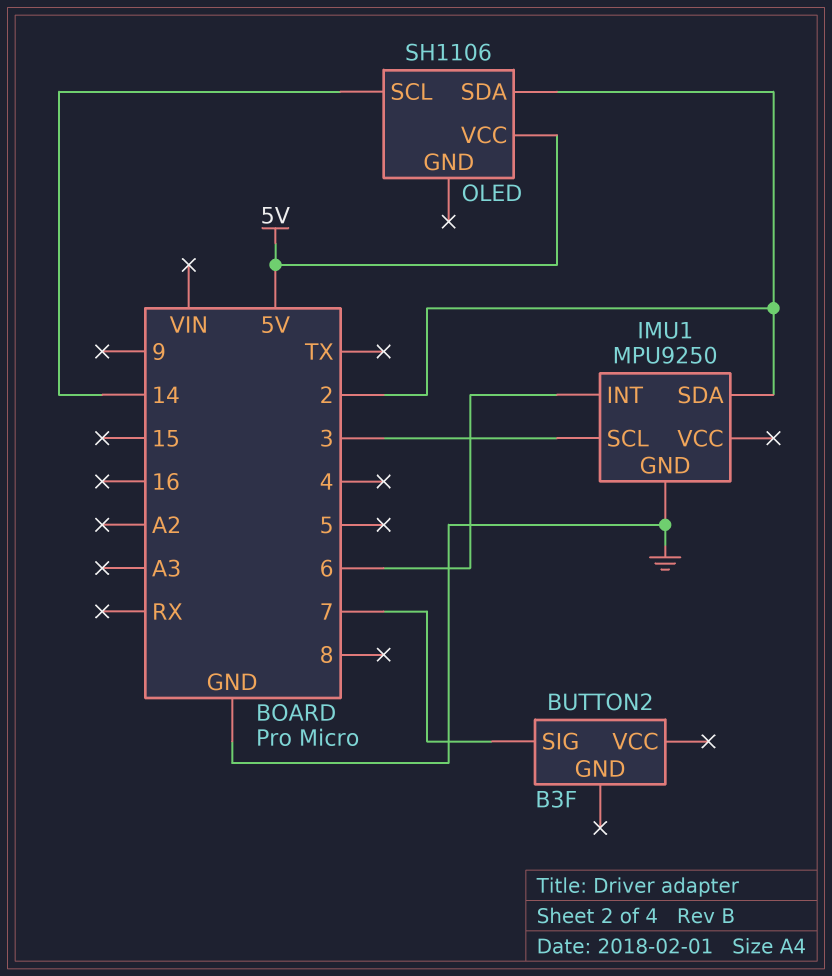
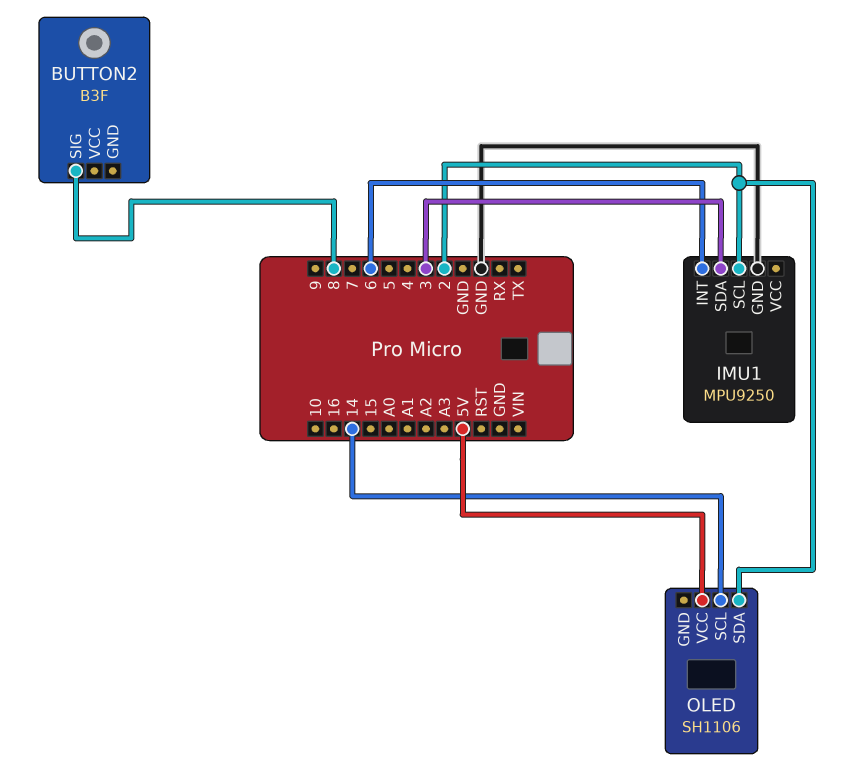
BUTTON2 pin SIG: 7 -> 8
IMU1 pin SCL: 3 -> 2
IMU1 pin SDA: 2 -> 3

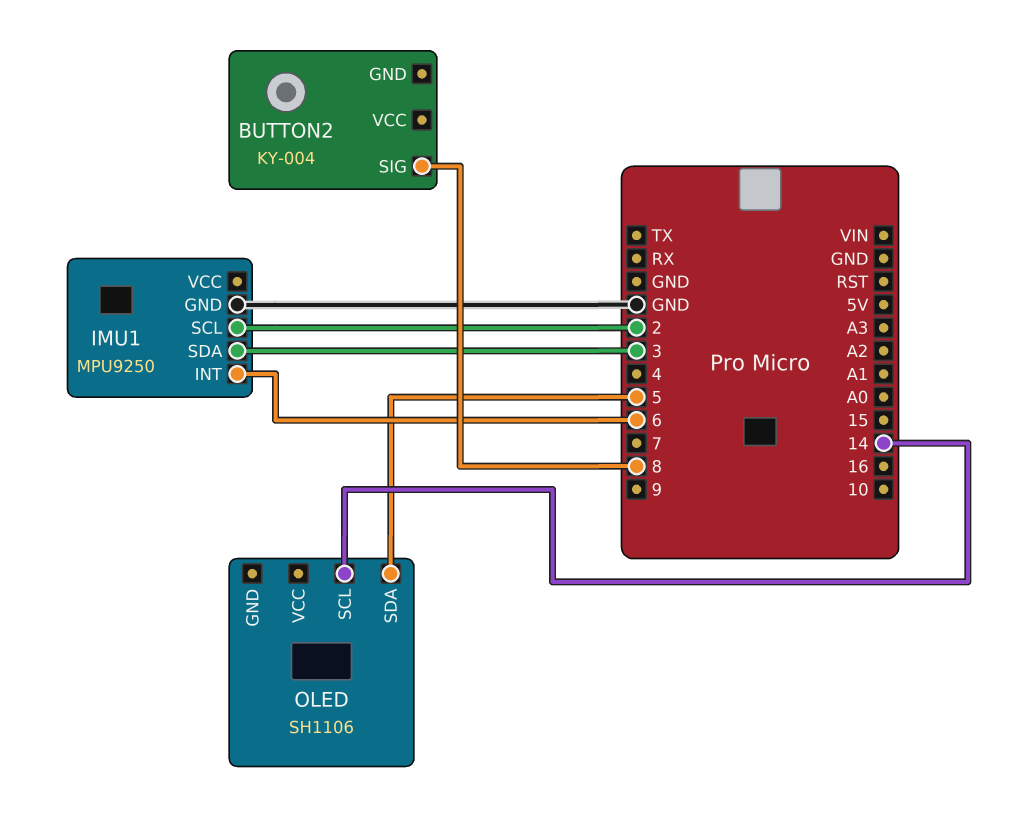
BUTTON2: B3F -> KY-004
OLED pin SDA: 2 -> 5
OLED pin VCC: 5V -> none

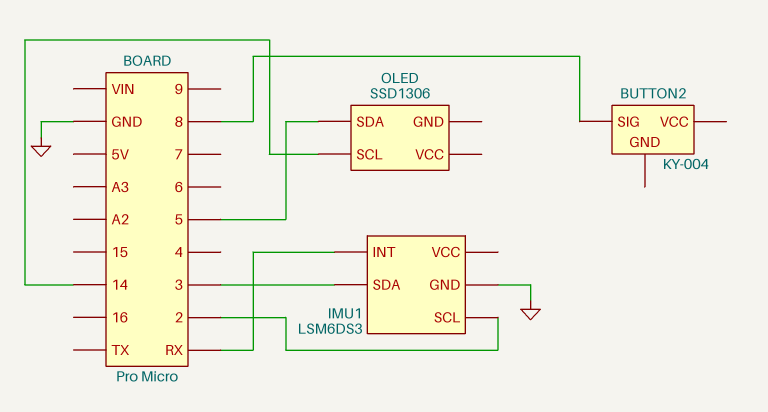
IMU1: MPU9250 -> LSM6DS3
IMU1 pin INT: 6 -> RX
OLED: SH1106 -> SSD1306

